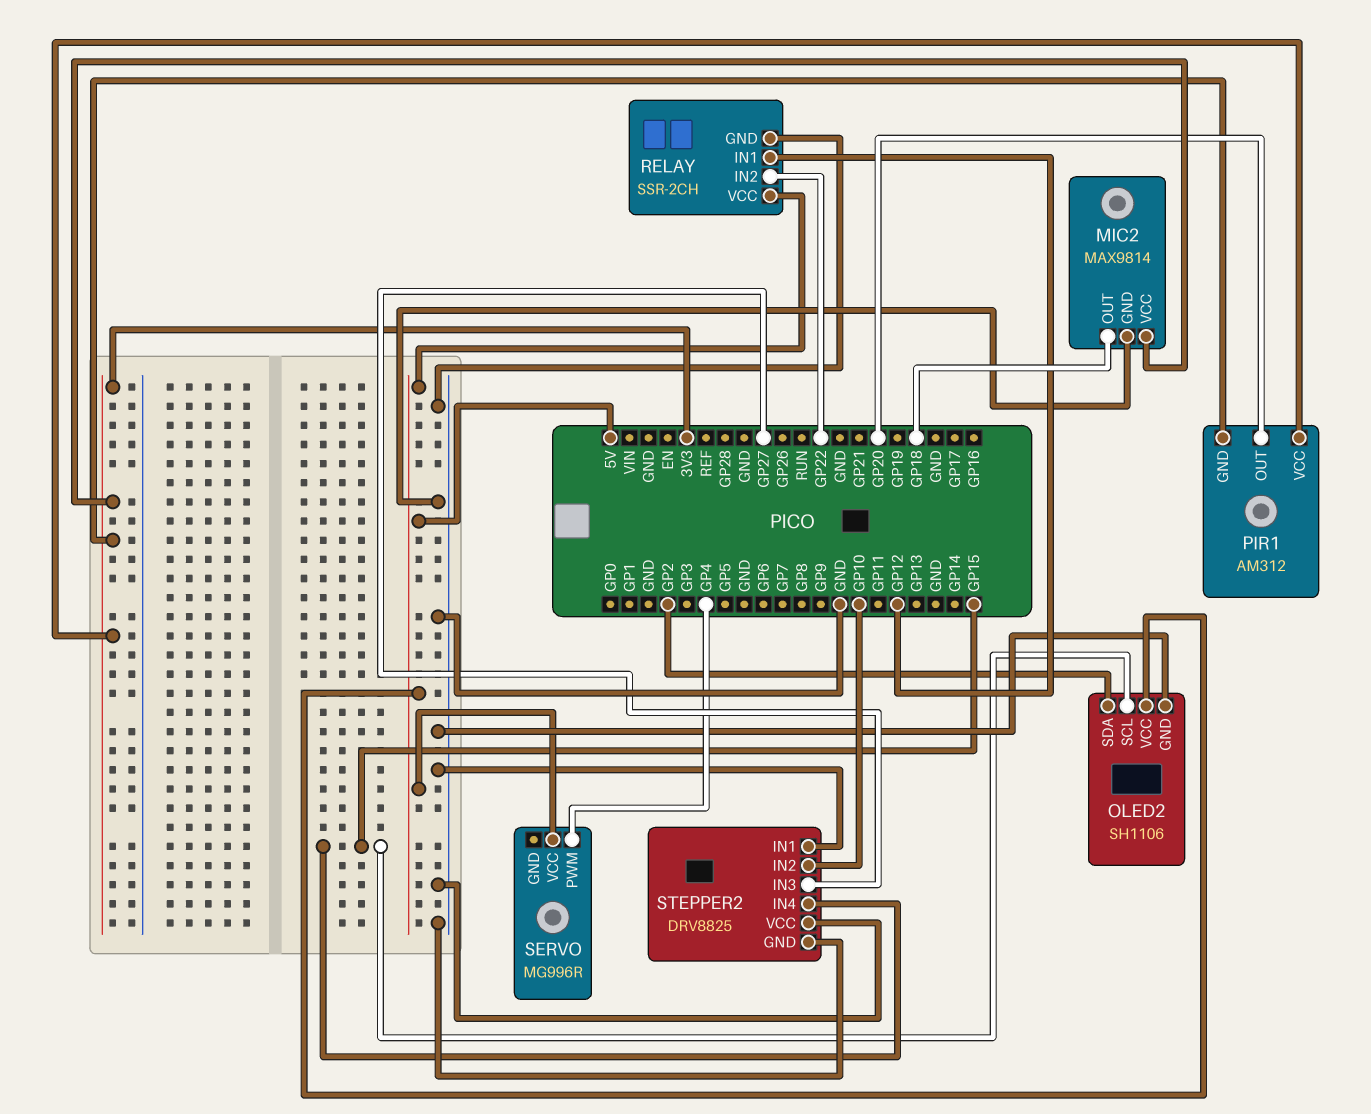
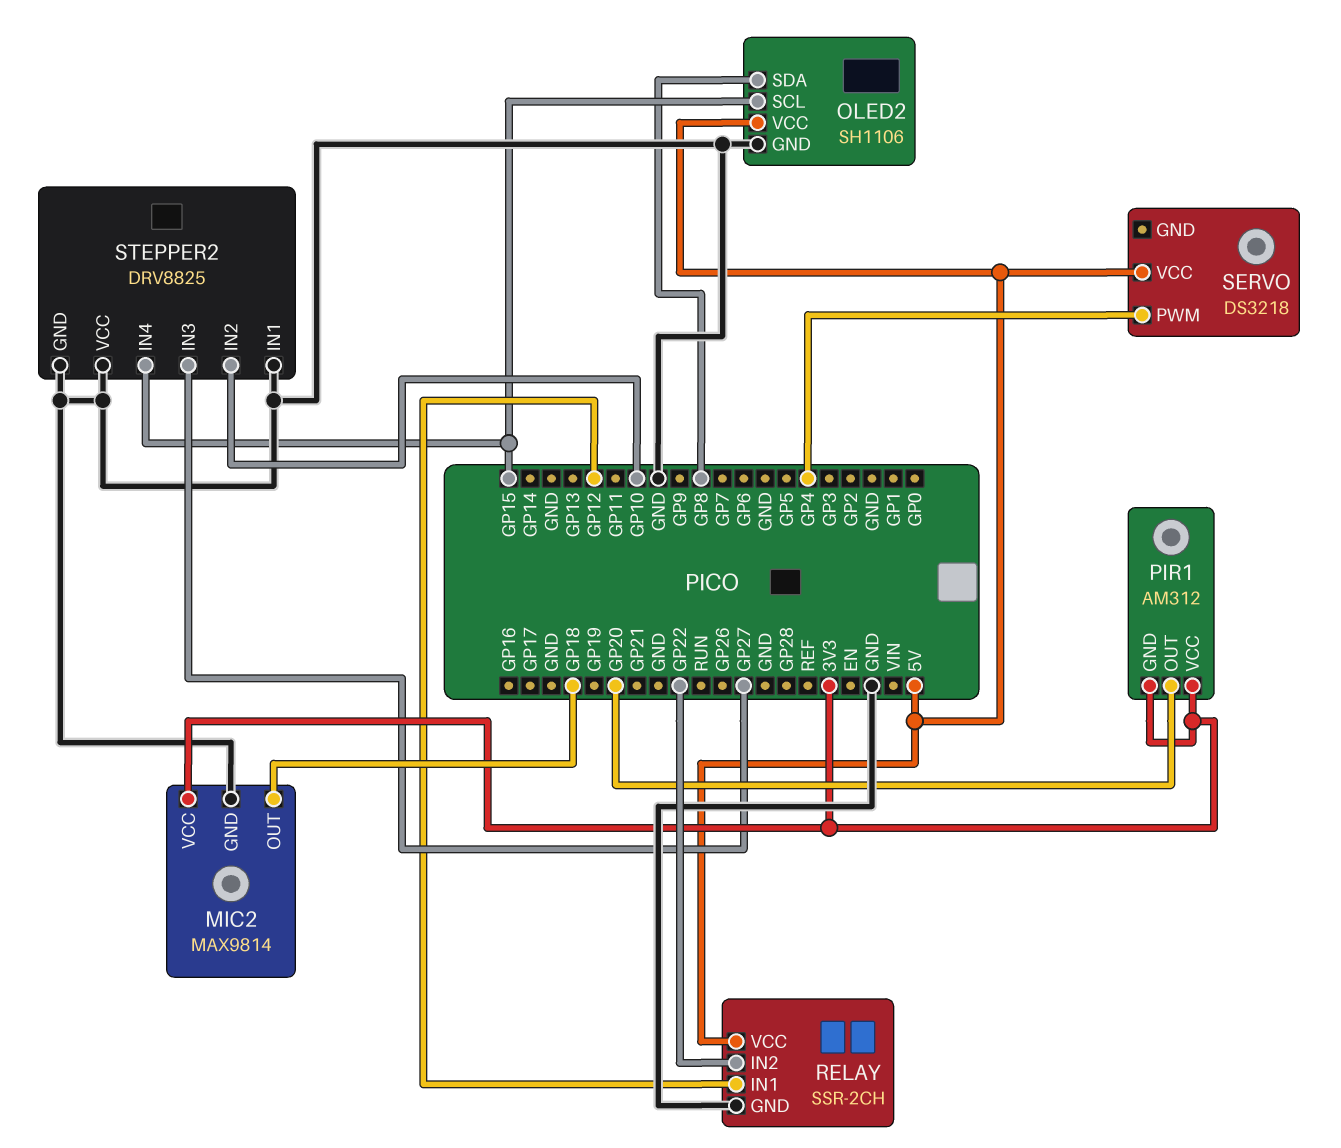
OLED2 pin SDA: GP2 -> GP8
SERVO: MG996R -> DS3218

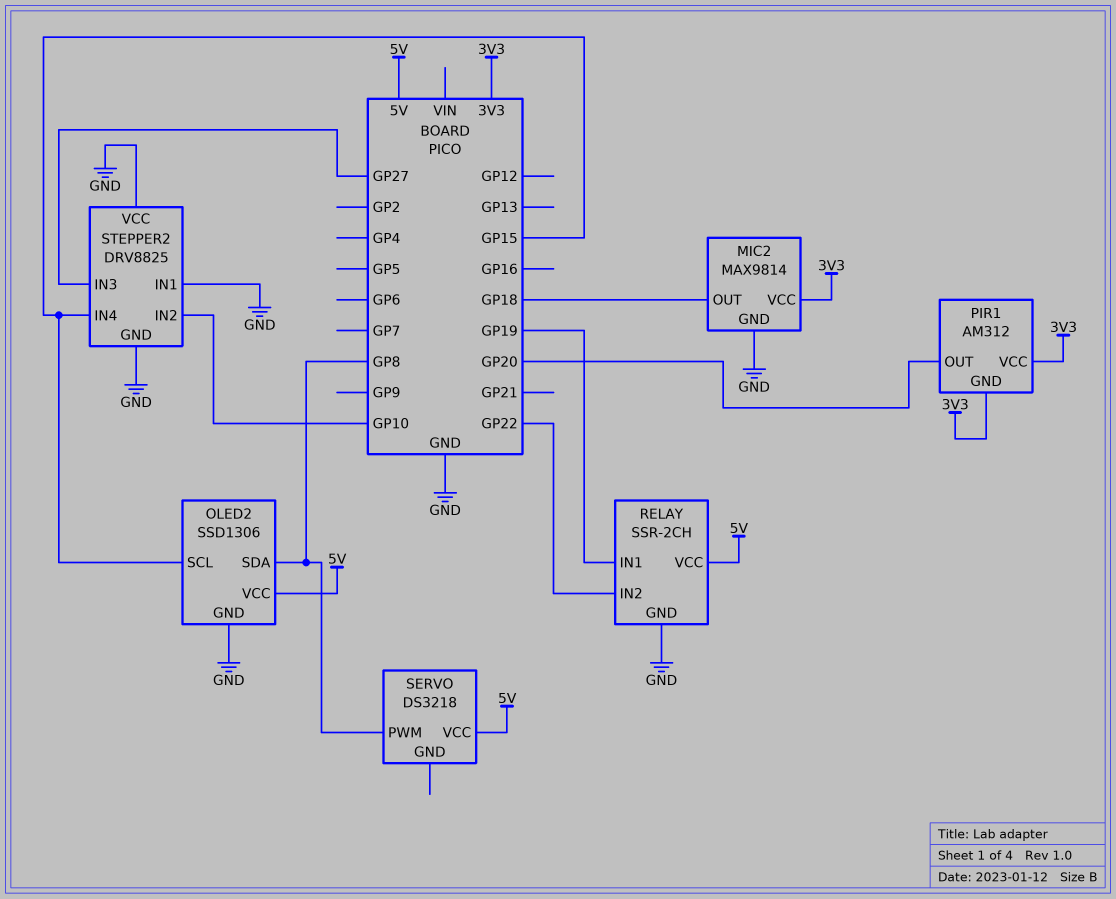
OLED2: SH1106 -> SSD1306
RELAY pin IN1: GP12 -> GP19
SERVO pin PWM: GP4 -> GP8

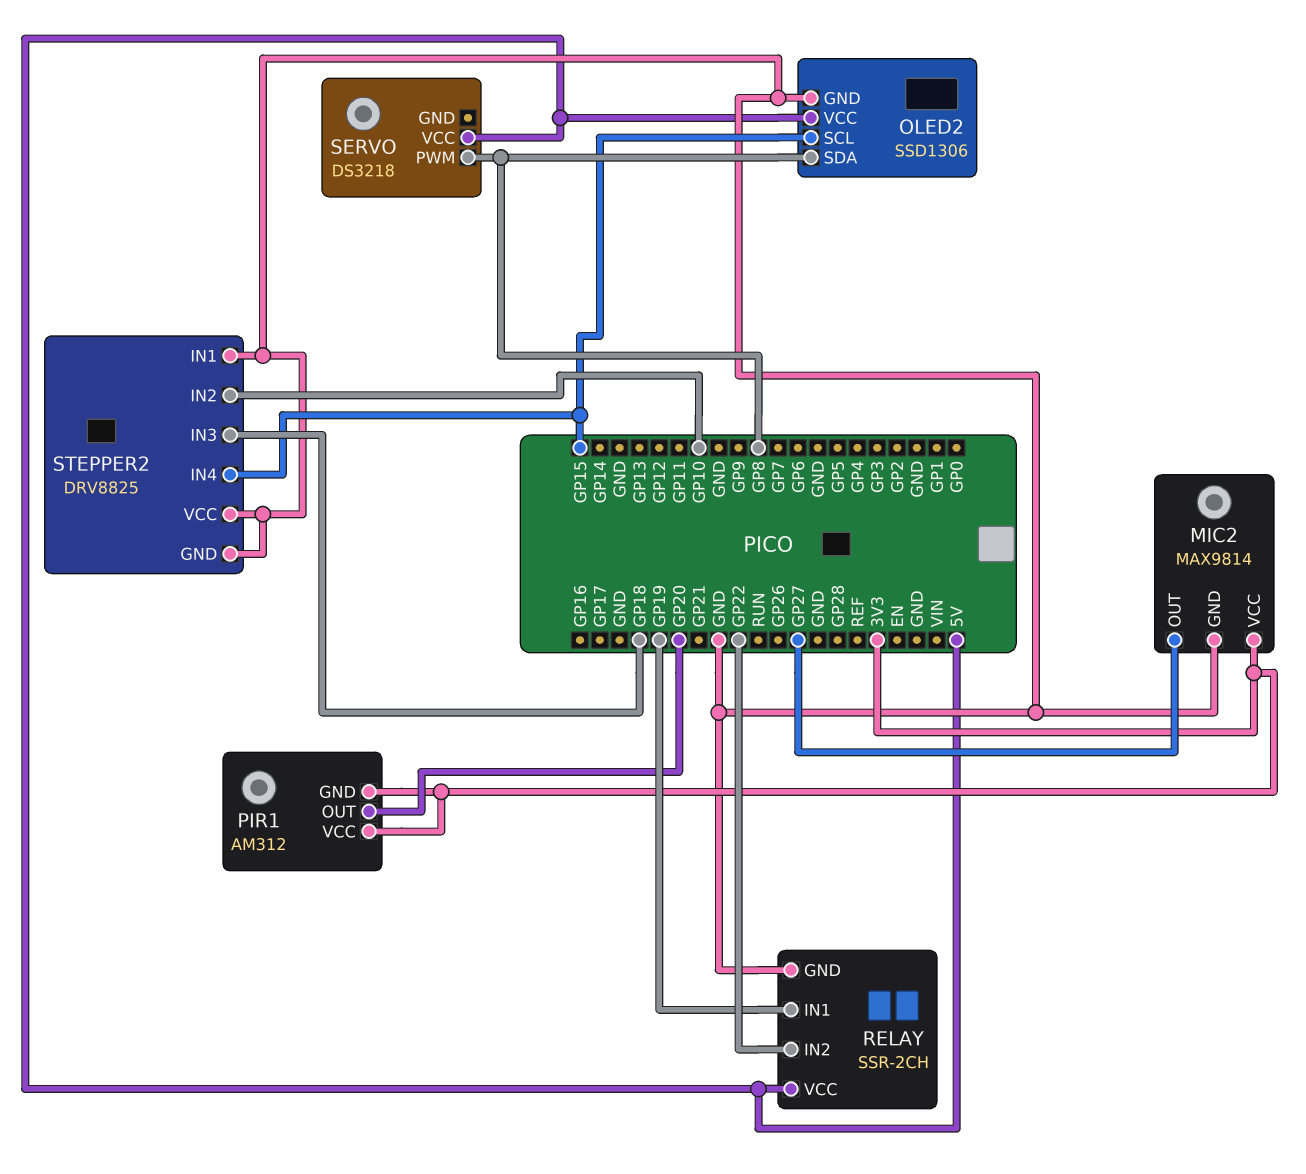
MIC2 pin OUT: GP18 -> GP27
STEPPER2 pin IN3: GP27 -> GP18

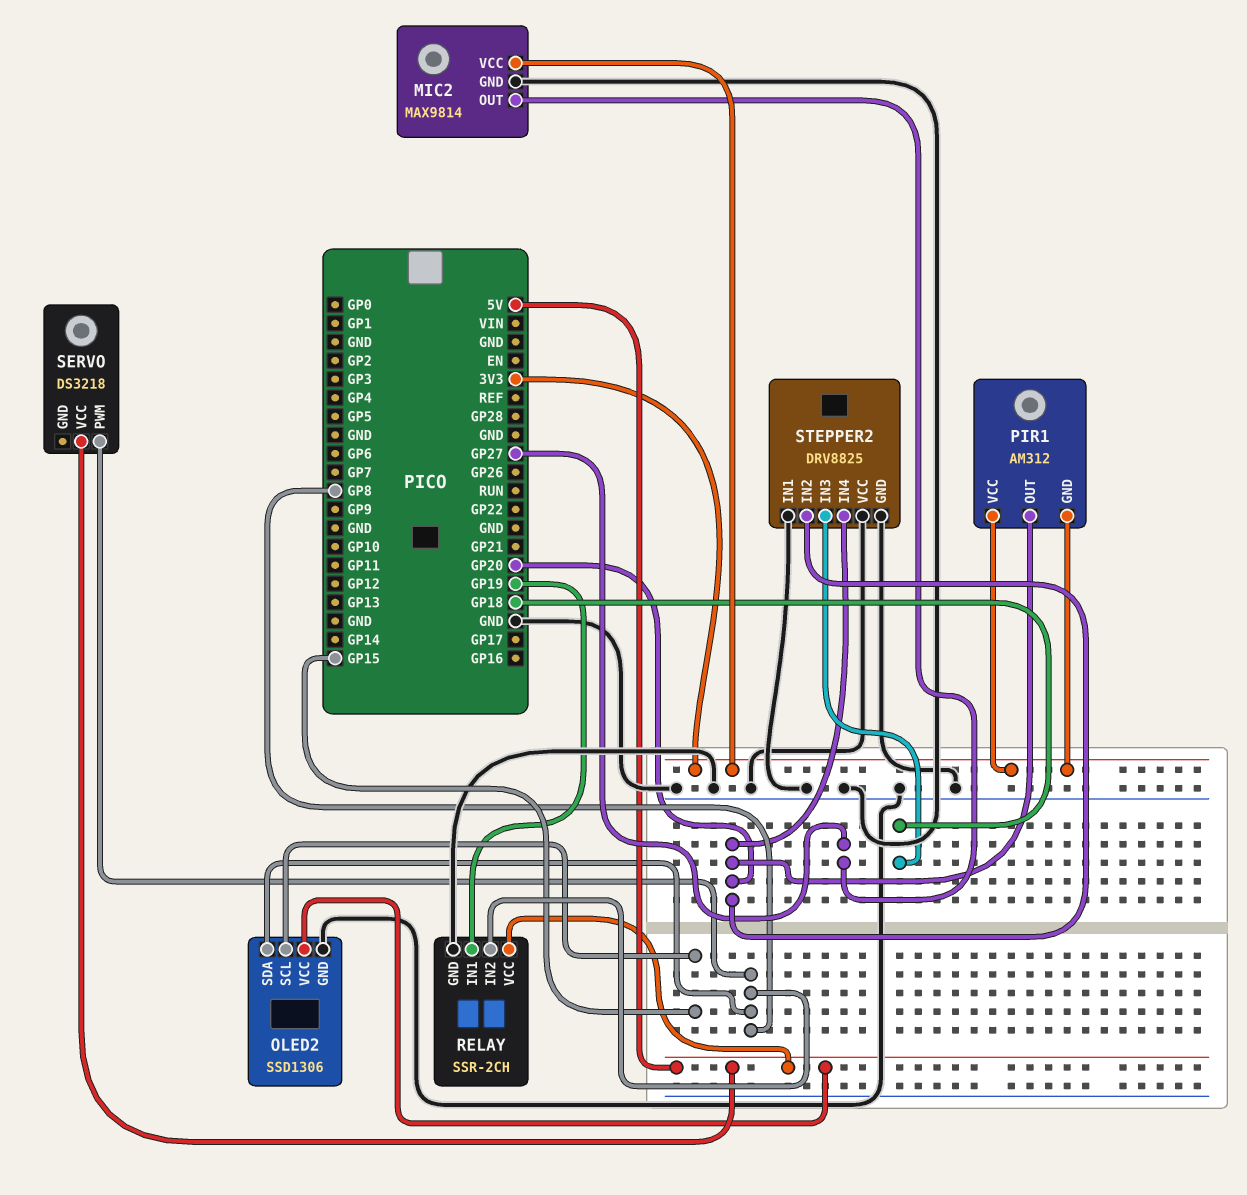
RELAY pin IN2: GP22 -> GP8
STEPPER2 pin IN2: GP10 -> GP20
STEPPER2 pin IN4: GP15 -> GP20

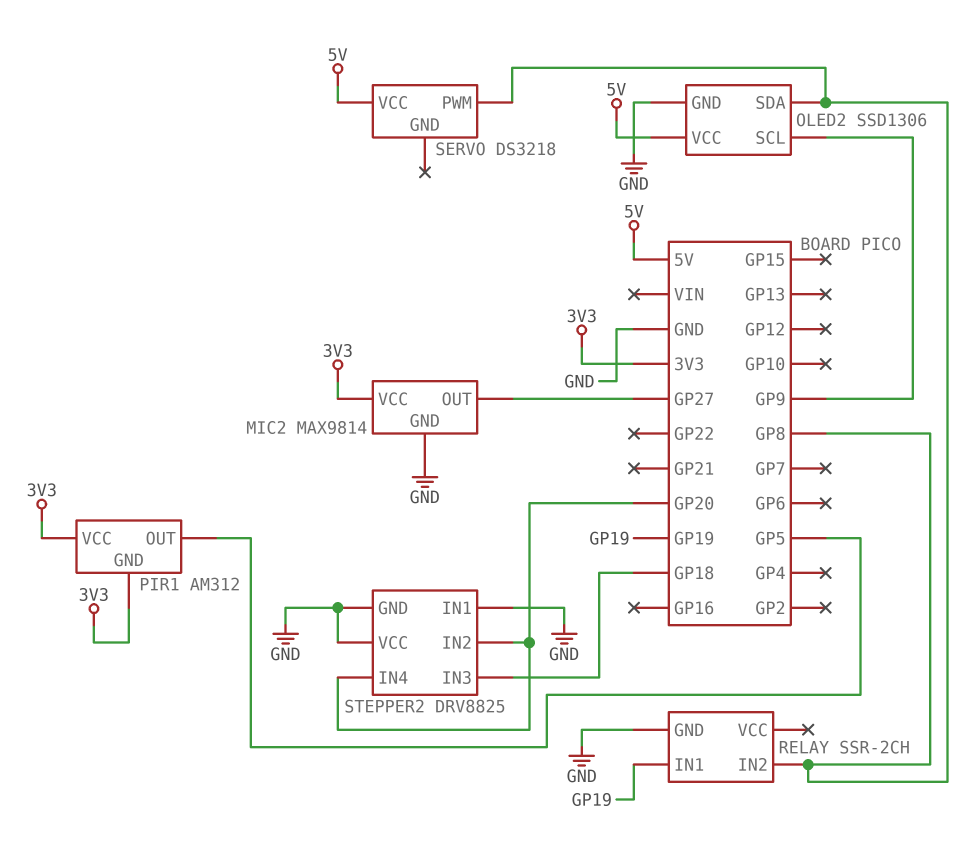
OLED2 pin SCL: GP15 -> GP9
PIR1 pin OUT: GP20 -> GP5
RELAY pin VCC: 5V -> none

